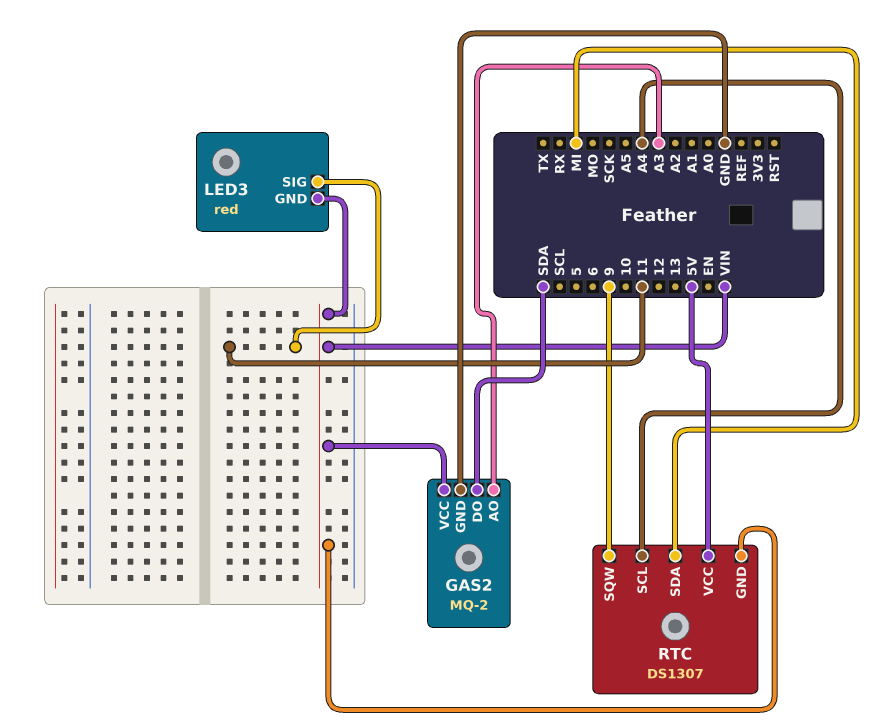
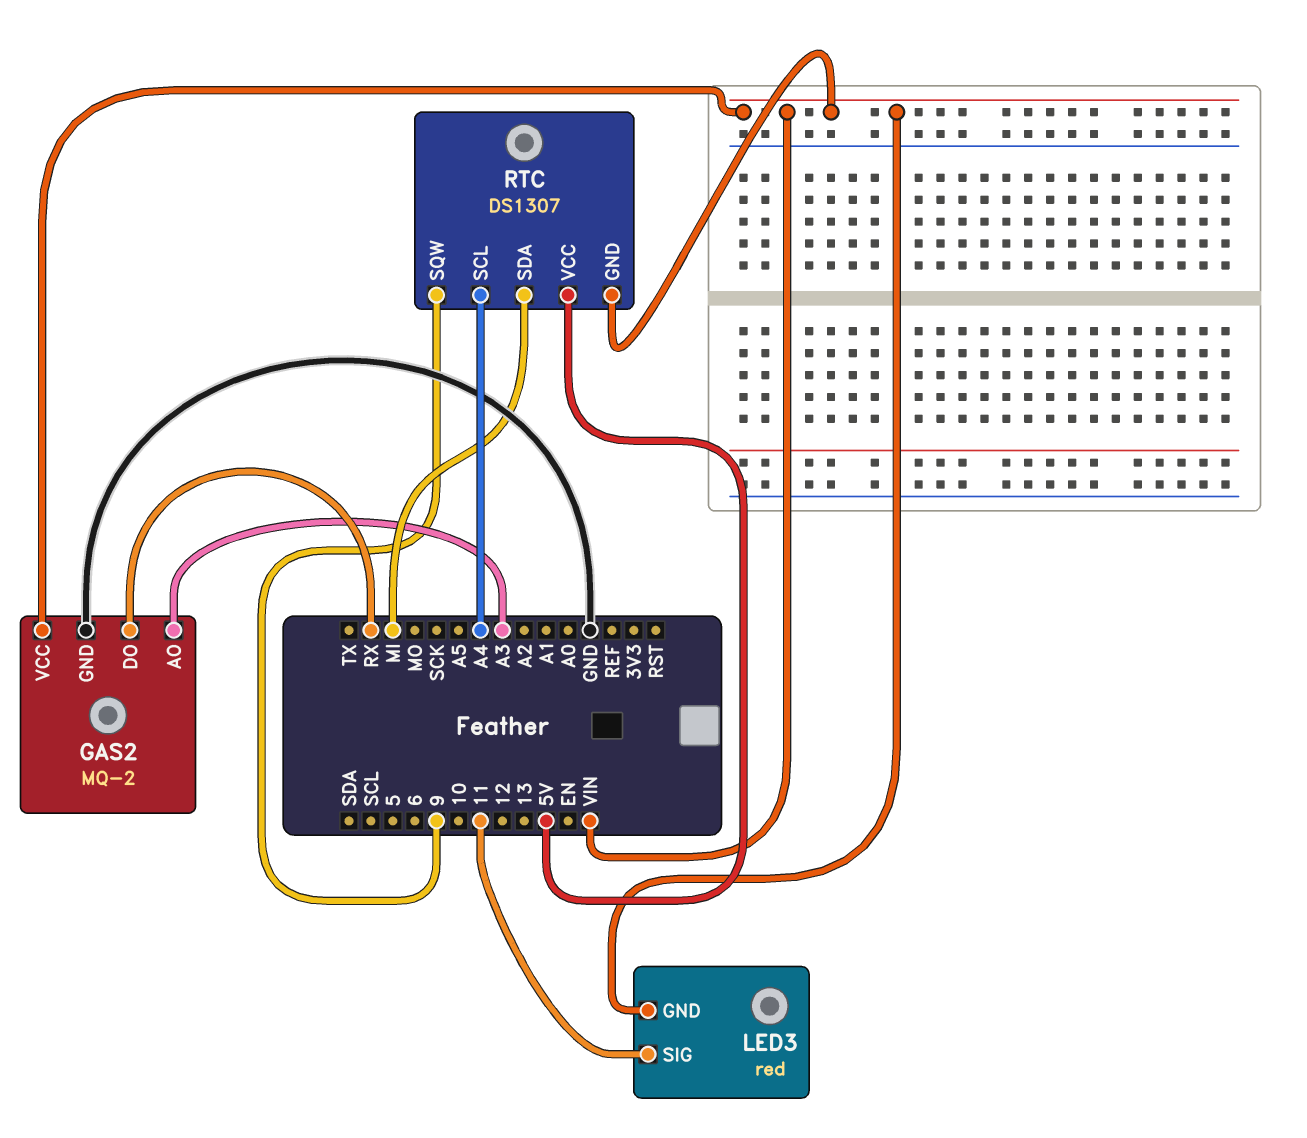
GAS2 pin DO: SDA -> RX

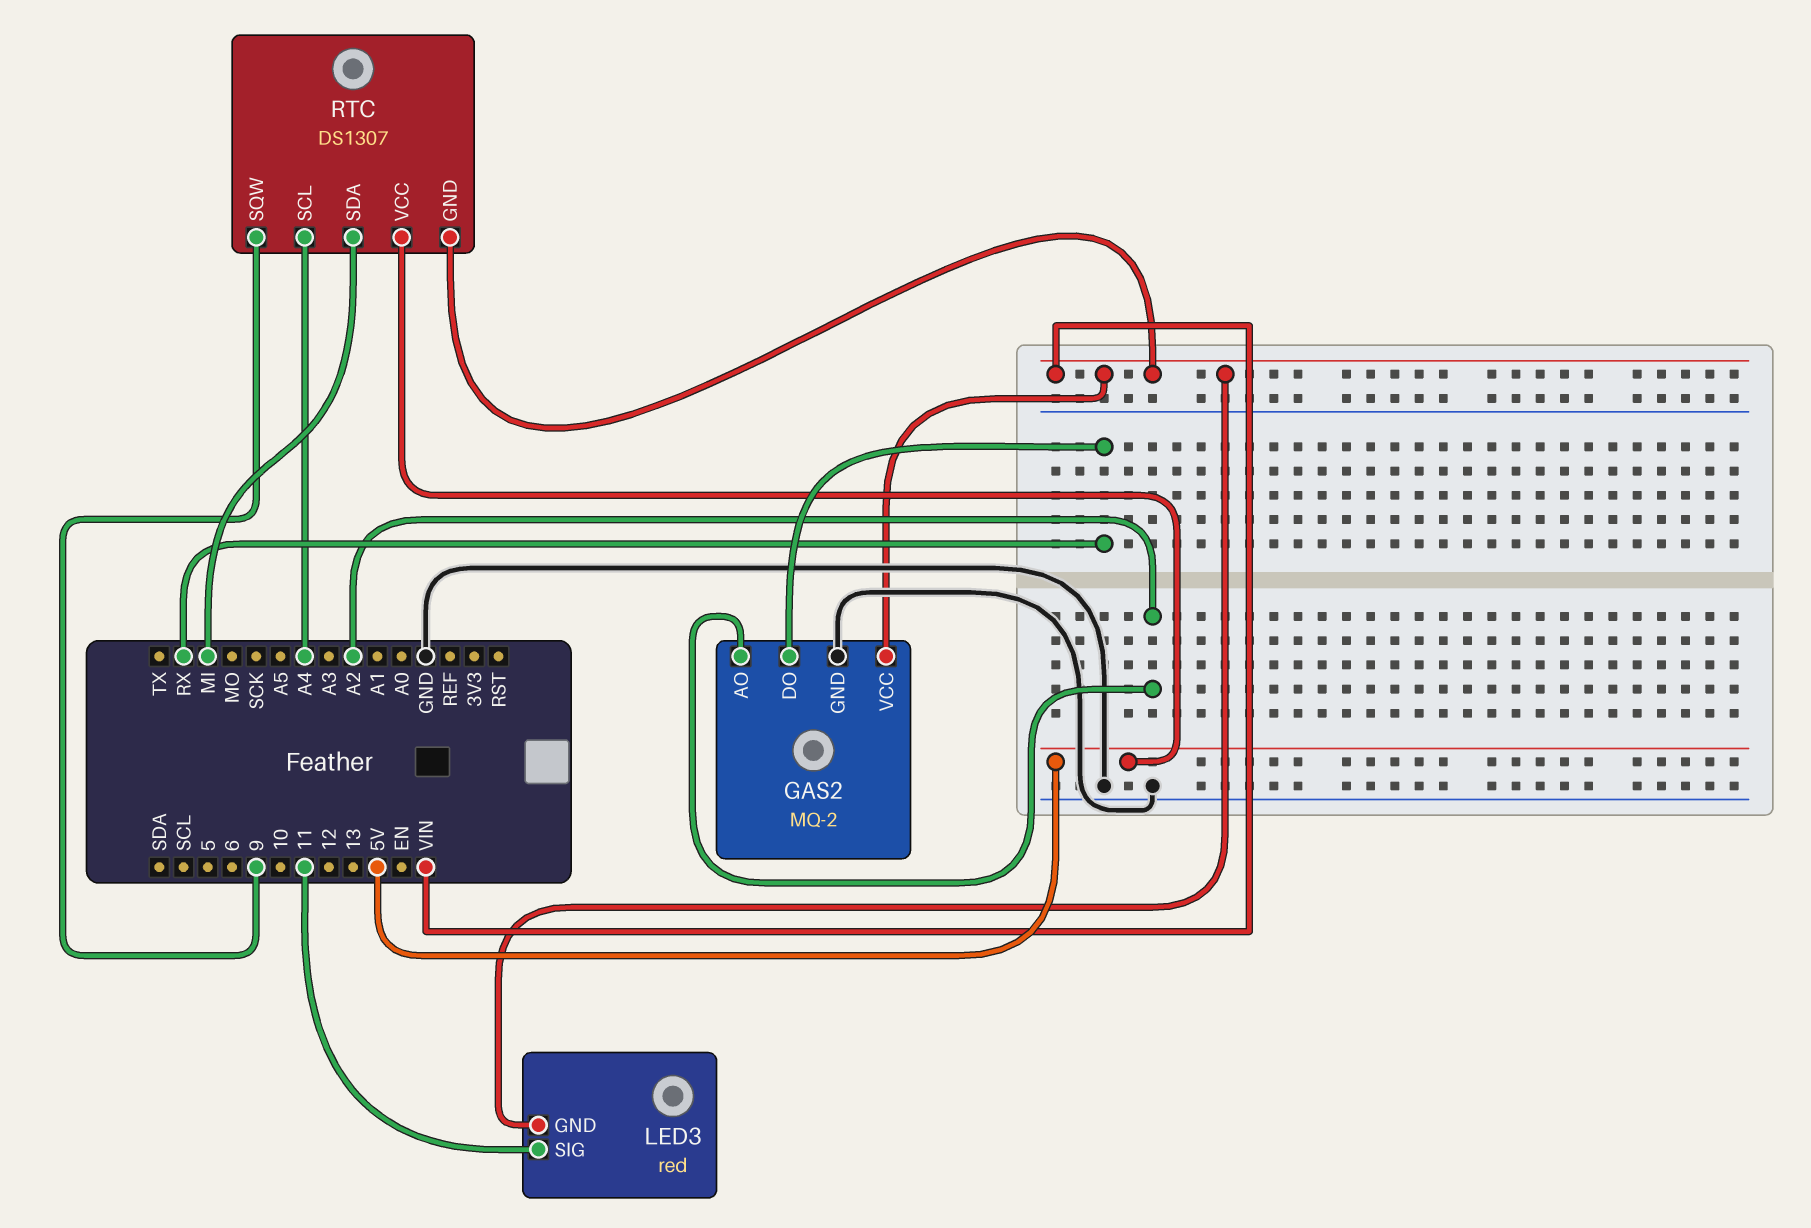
GAS2 pin AO: A3 -> A2

